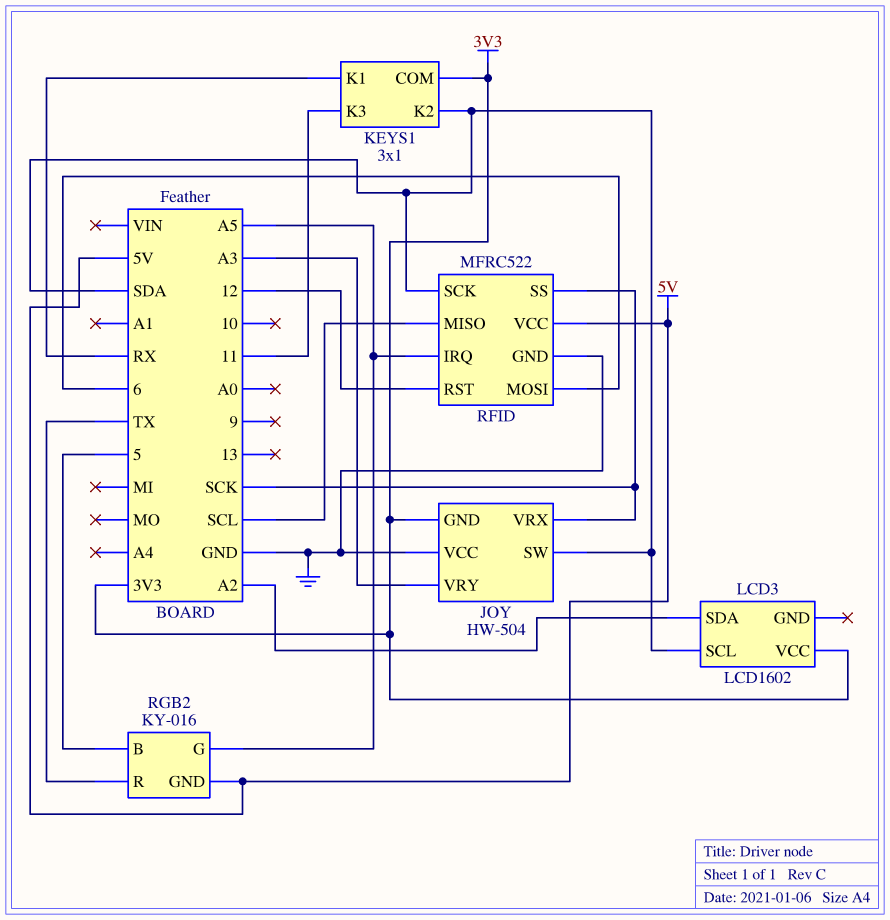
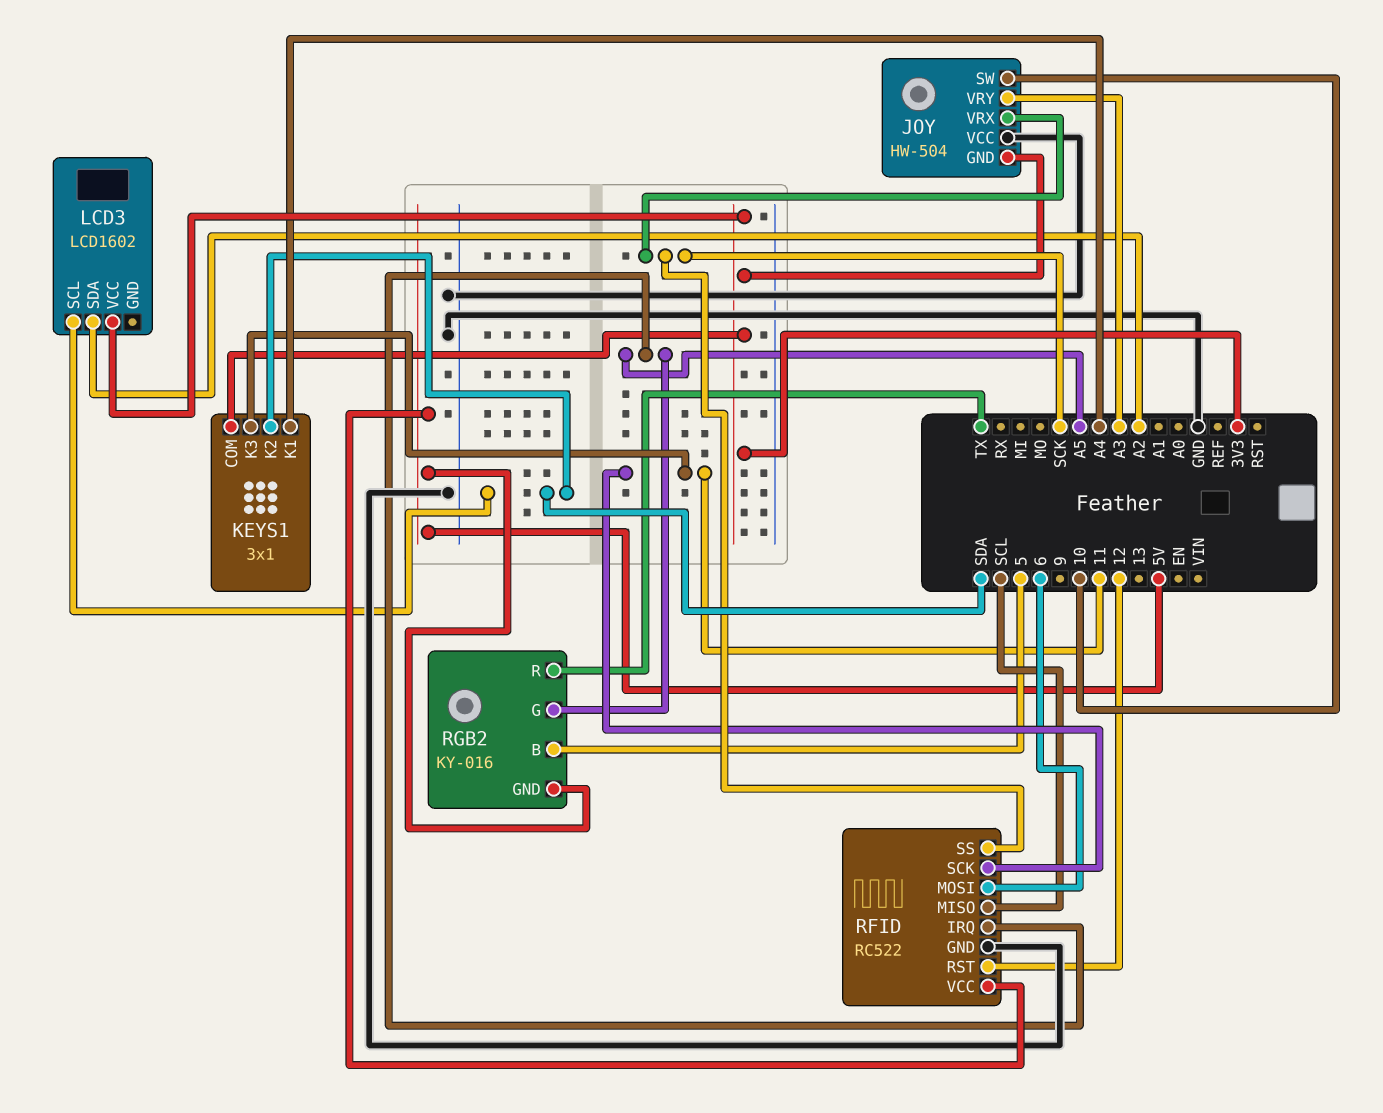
JOY pin SW: SDA -> 10
KEYS1 pin K1: RX -> A4
RFID: MFRC522 -> RC522
RFID pin SCK: SDA -> 11

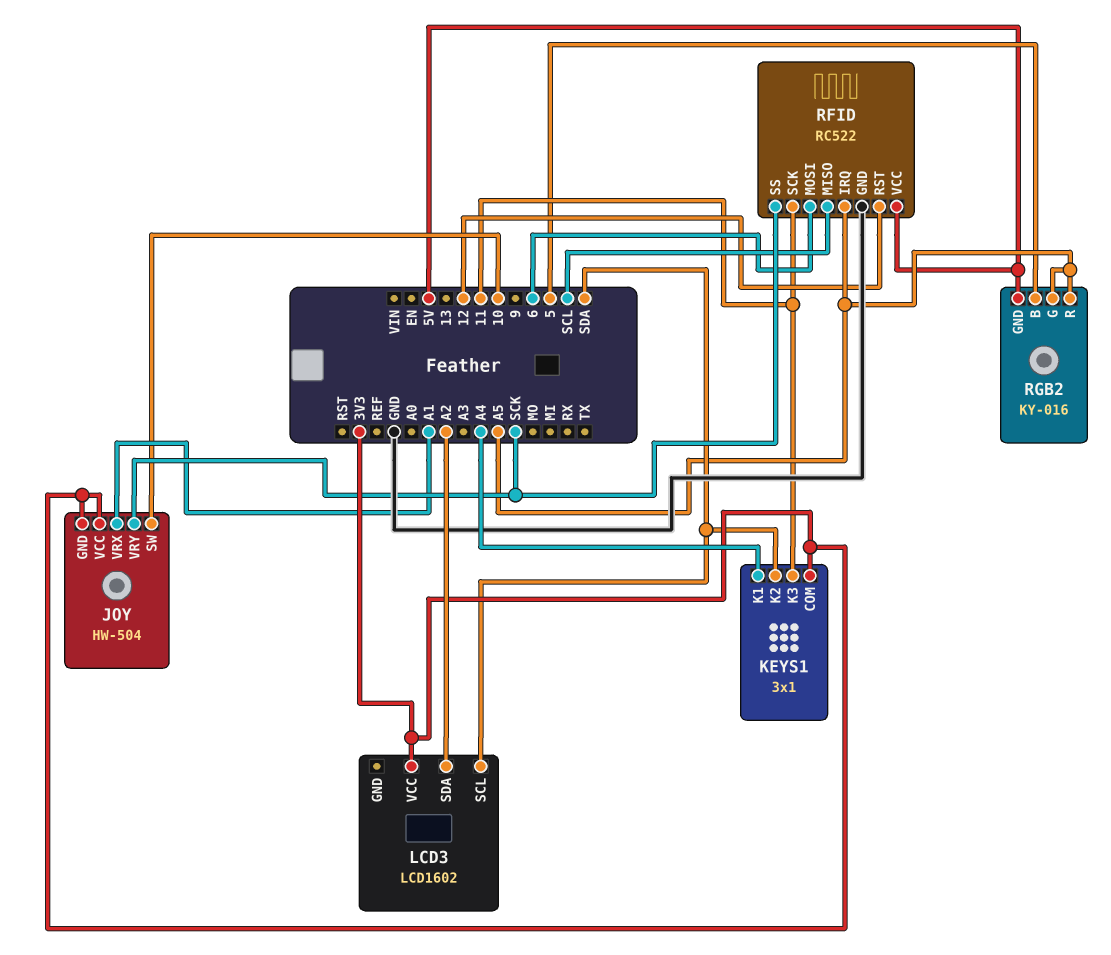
JOY pin VCC: GND -> 3V3
JOY pin VRX: SCK -> A1
JOY pin VRY: A3 -> SCK
RGB2 pin R: TX -> A5

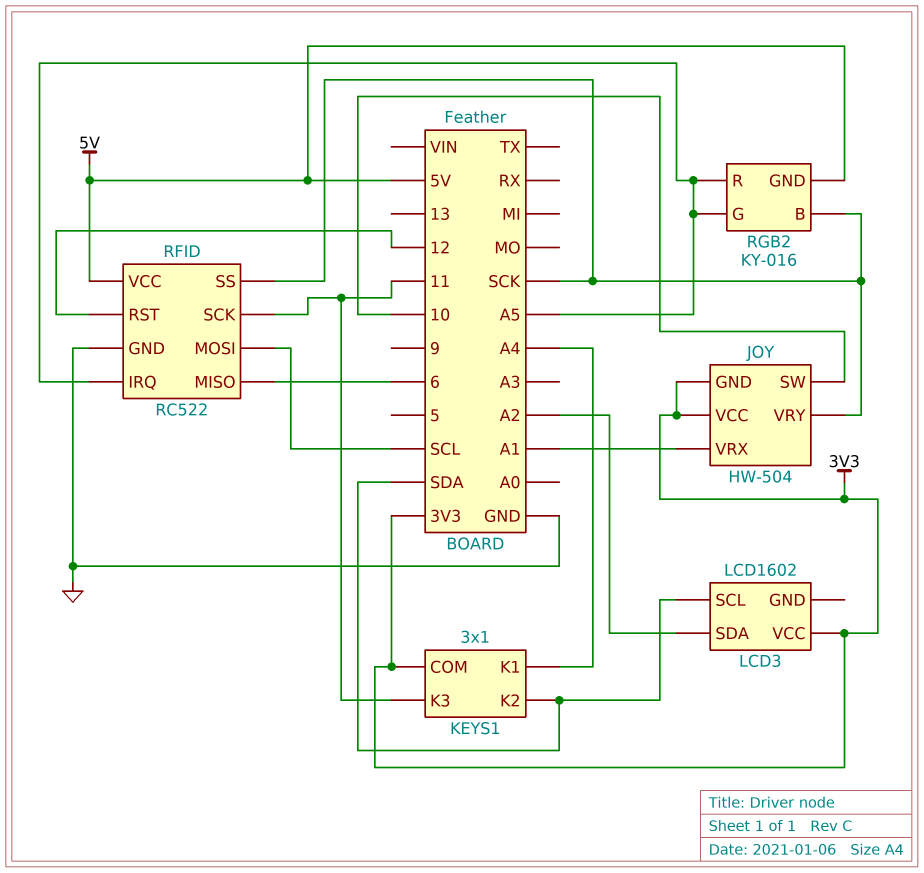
RFID pin MISO: SCL -> 6
RFID pin MOSI: 6 -> SCL
RGB2 pin B: 5 -> SCK

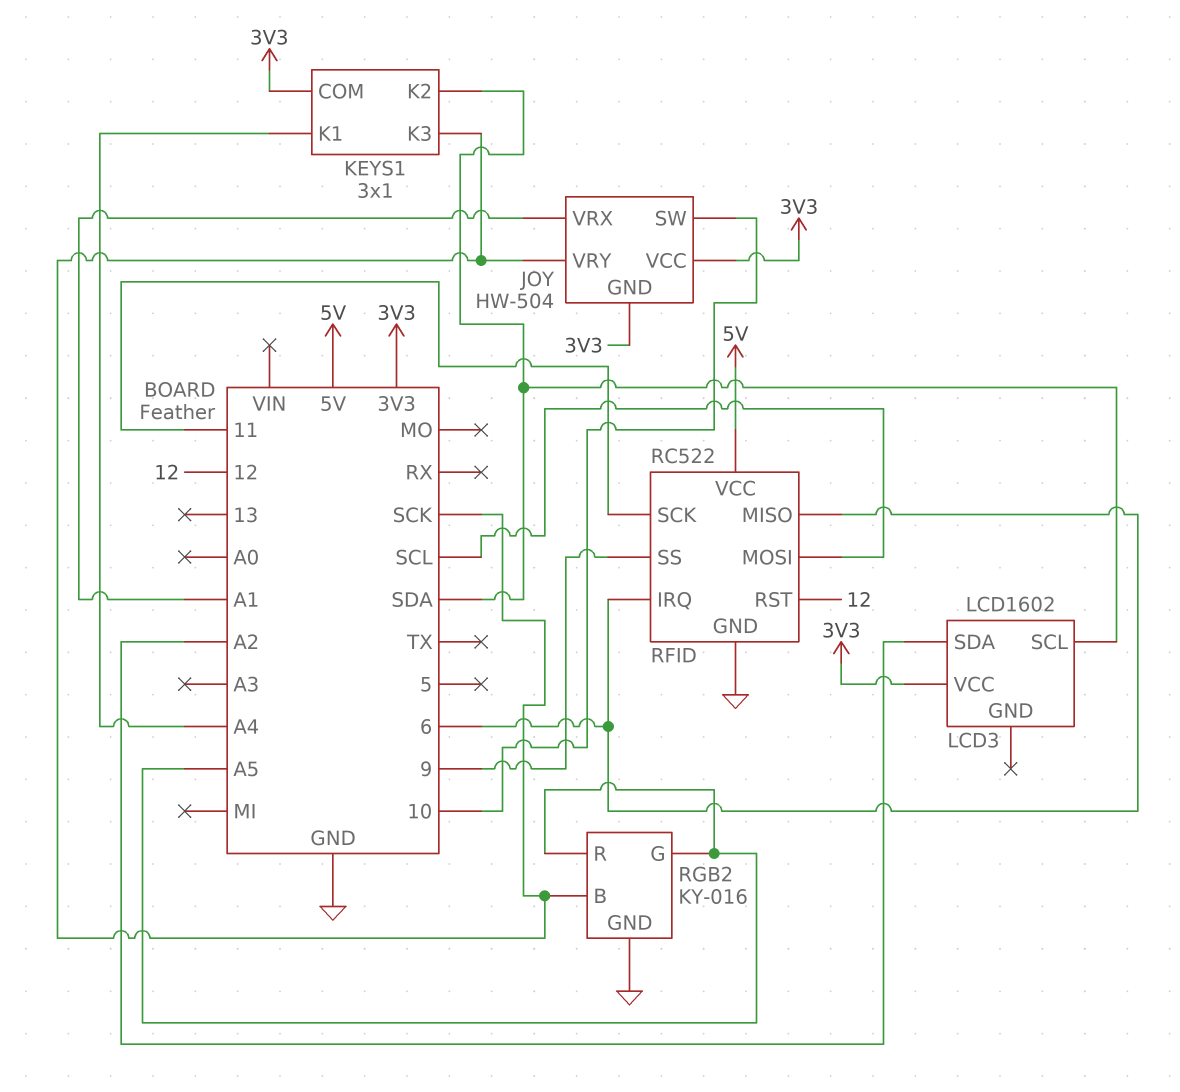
KEYS1 pin K3: 11 -> SCK
RFID pin IRQ: A5 -> 6
RFID pin SS: SCK -> 9
RGB2 pin GND: 5V -> GND

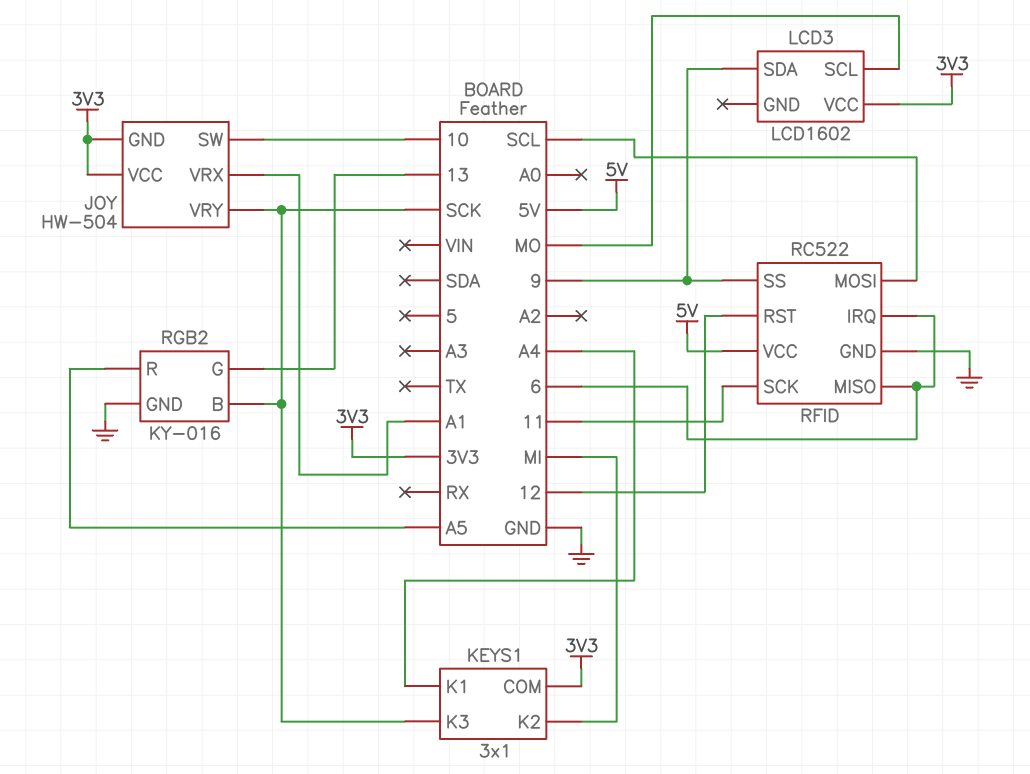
KEYS1 pin K2: SDA -> MI
LCD3 pin SCL: SDA -> MO
LCD3 pin SDA: A2 -> 9
RGB2 pin G: A5 -> 13

